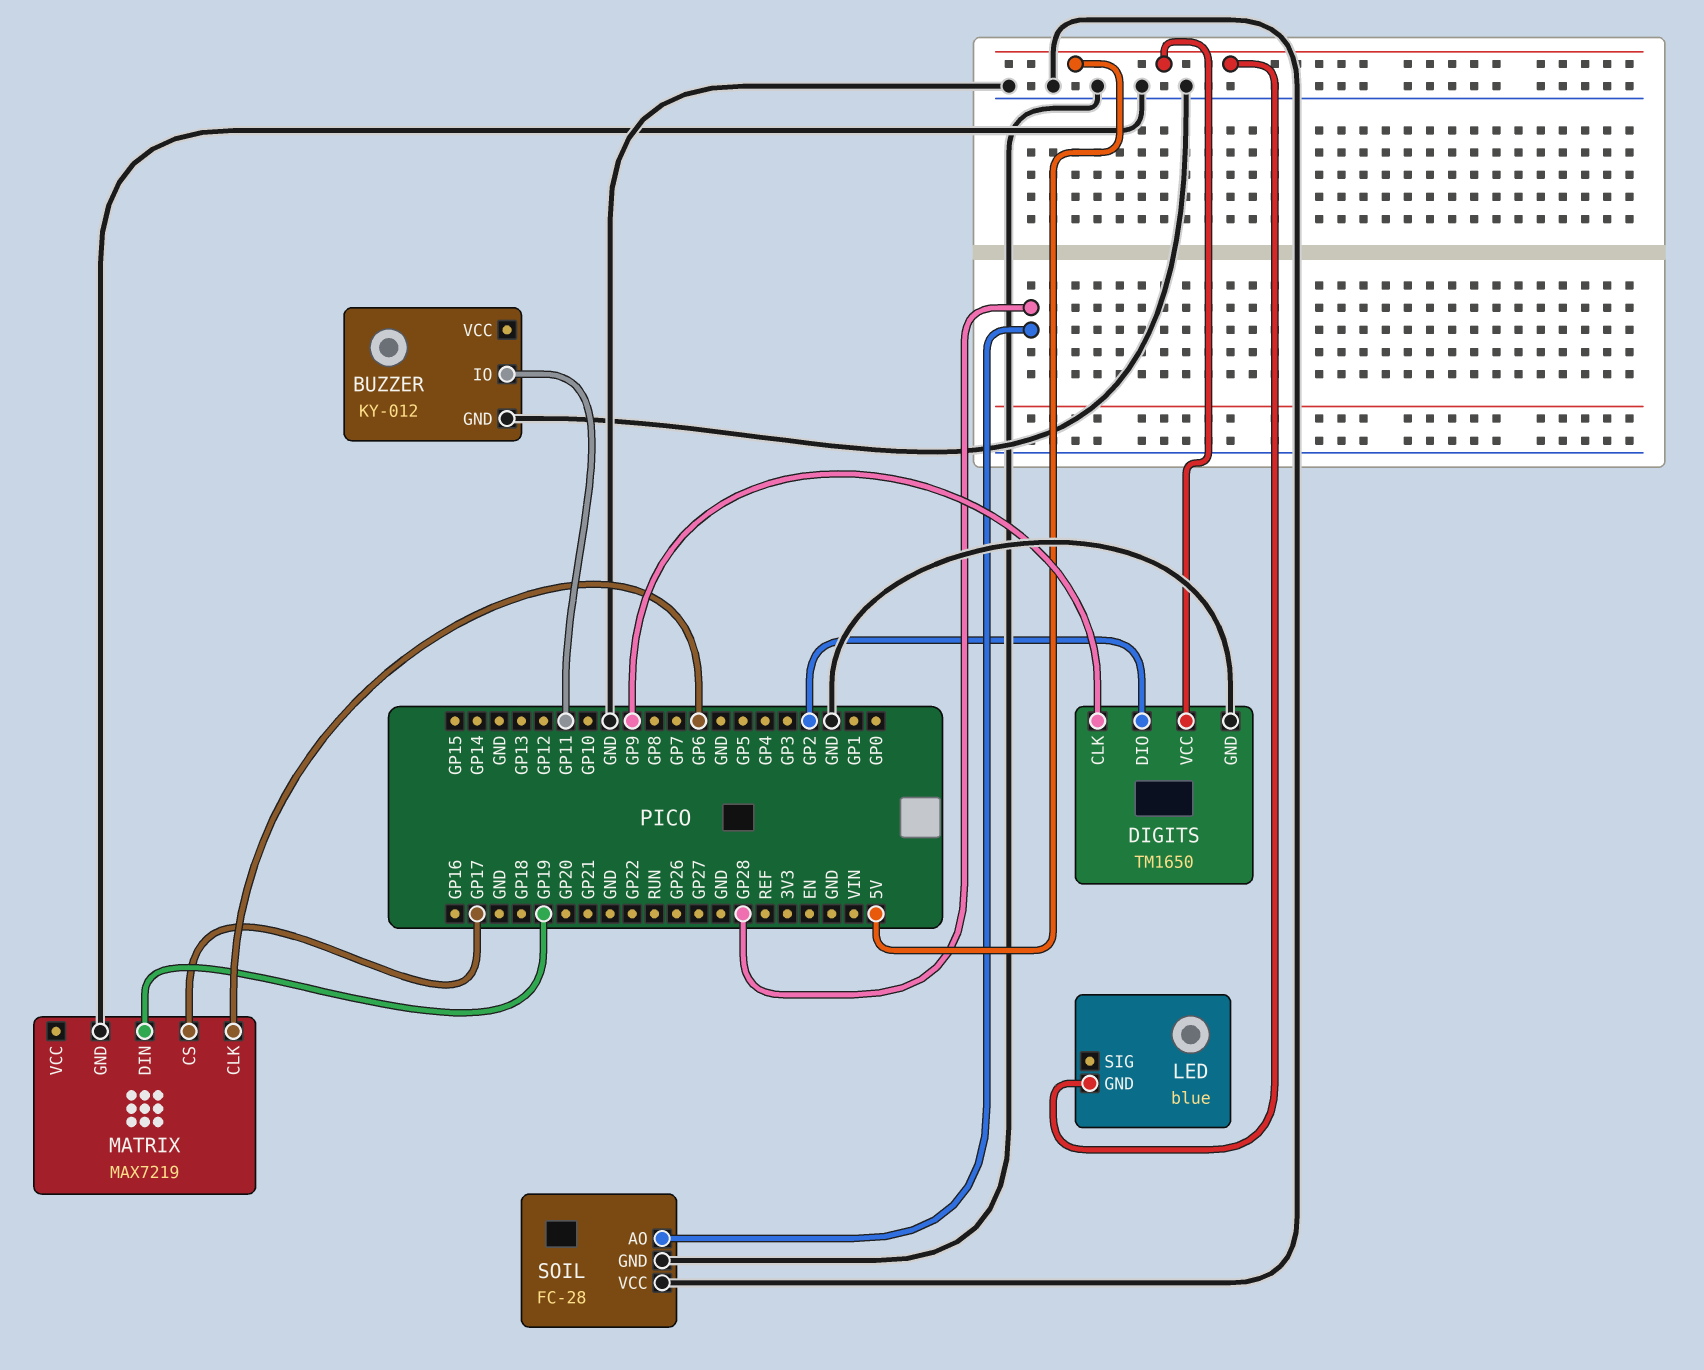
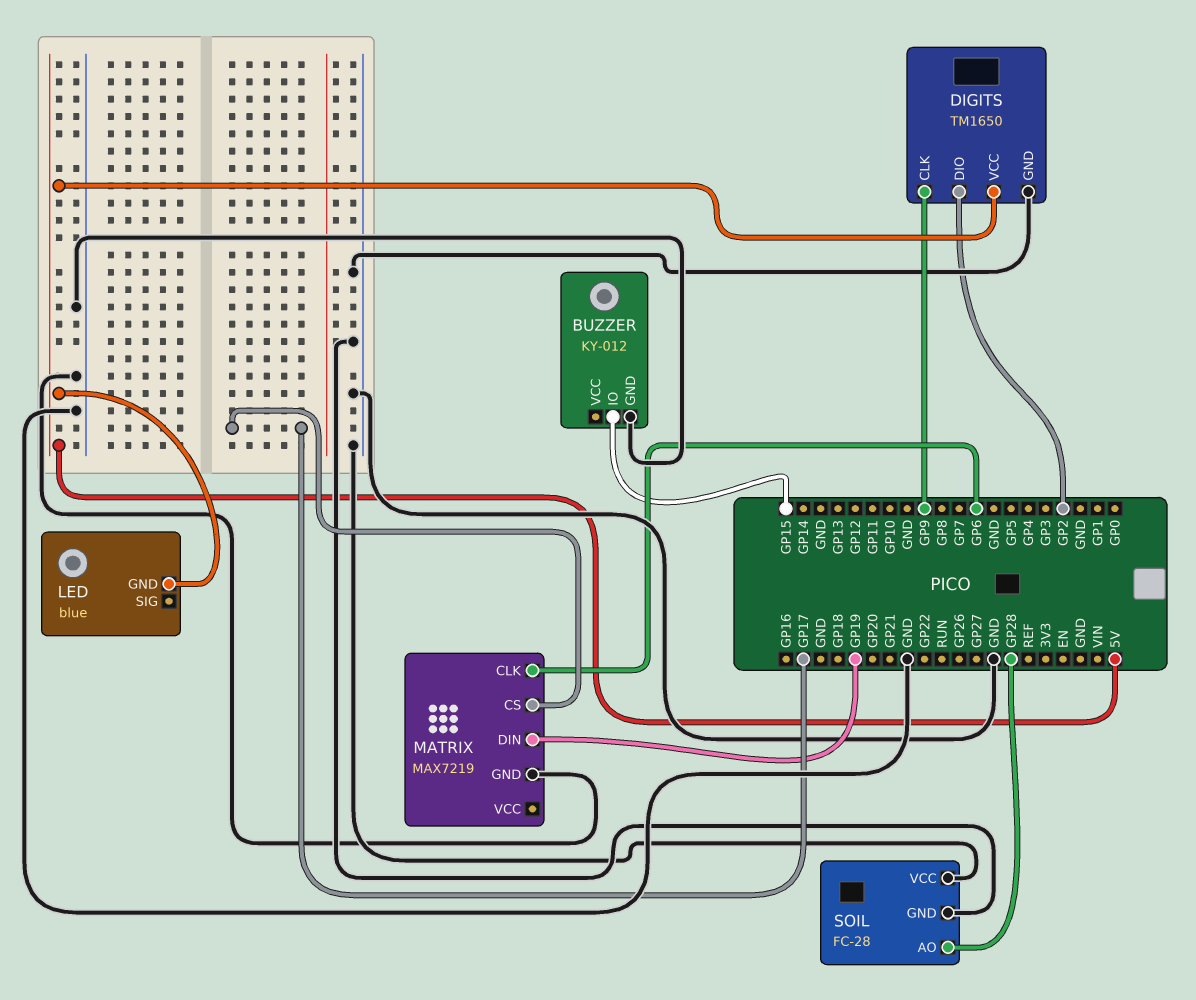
BUZZER pin IO: GP11 -> GP15

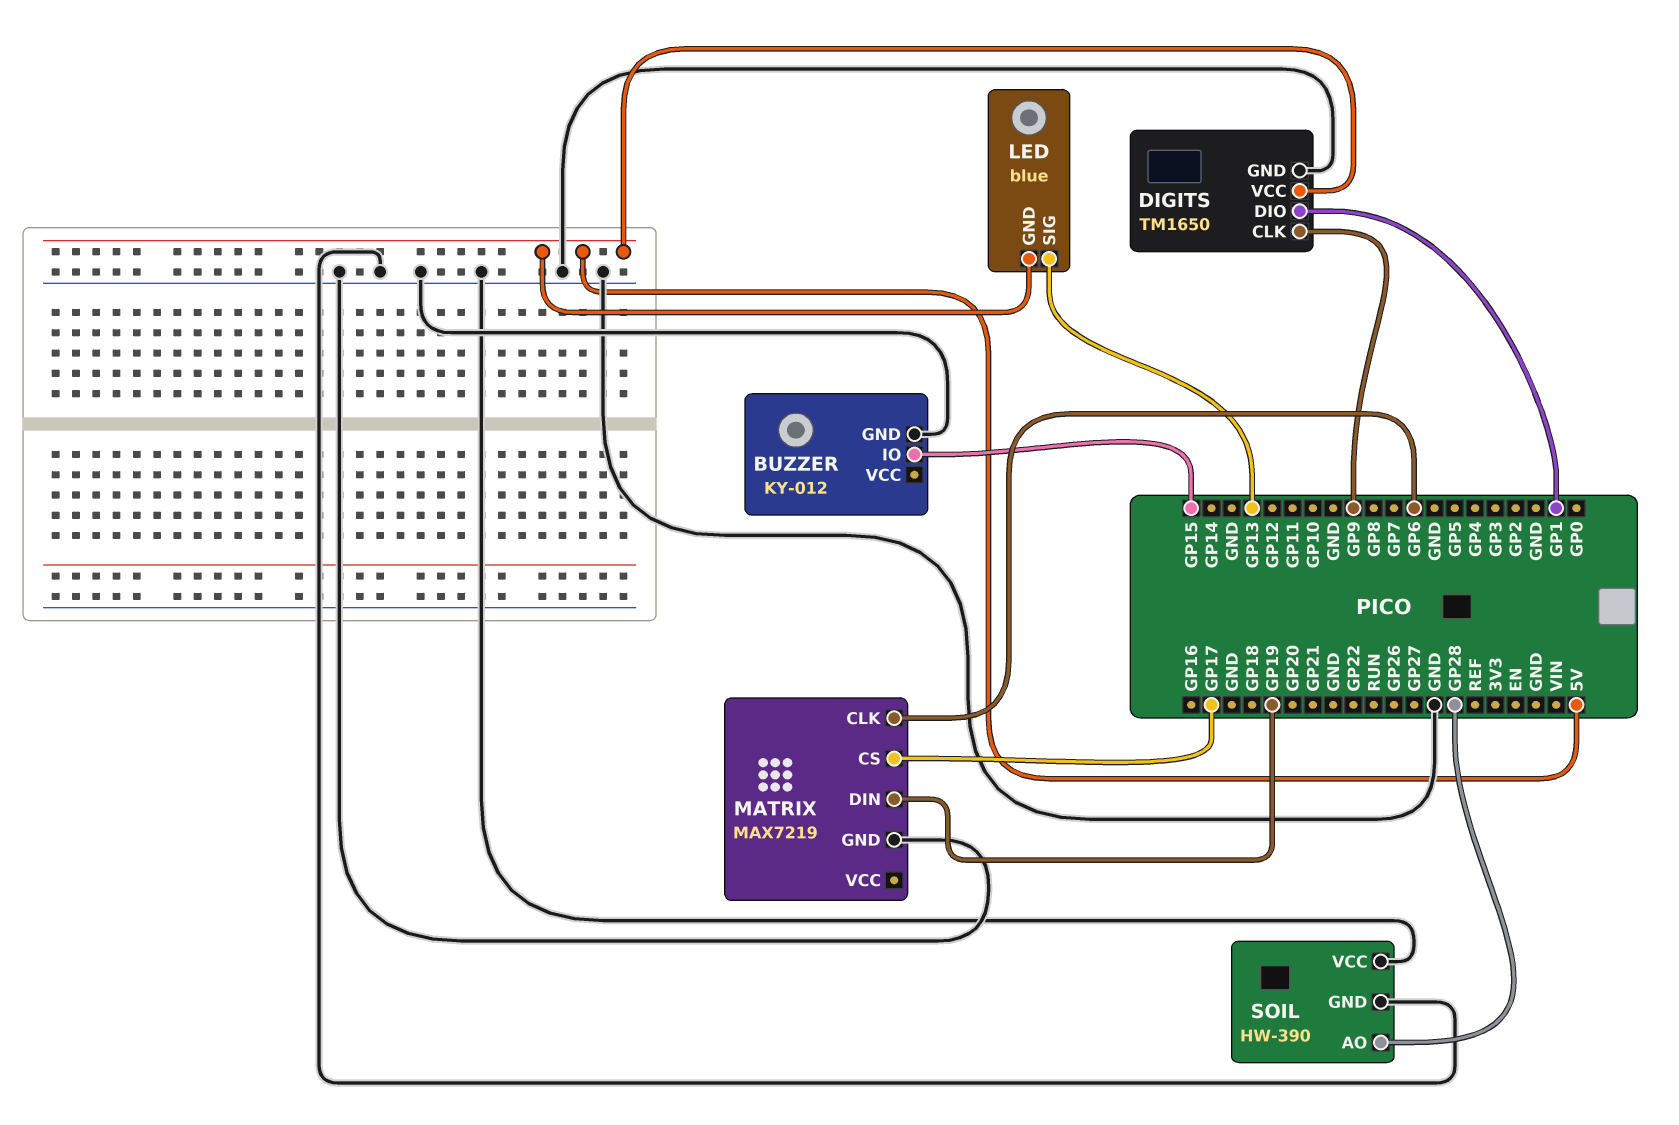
DIGITS pin DIO: GP2 -> GP1
LED pin SIG: none -> GP13
SOIL: FC-28 -> HW-390

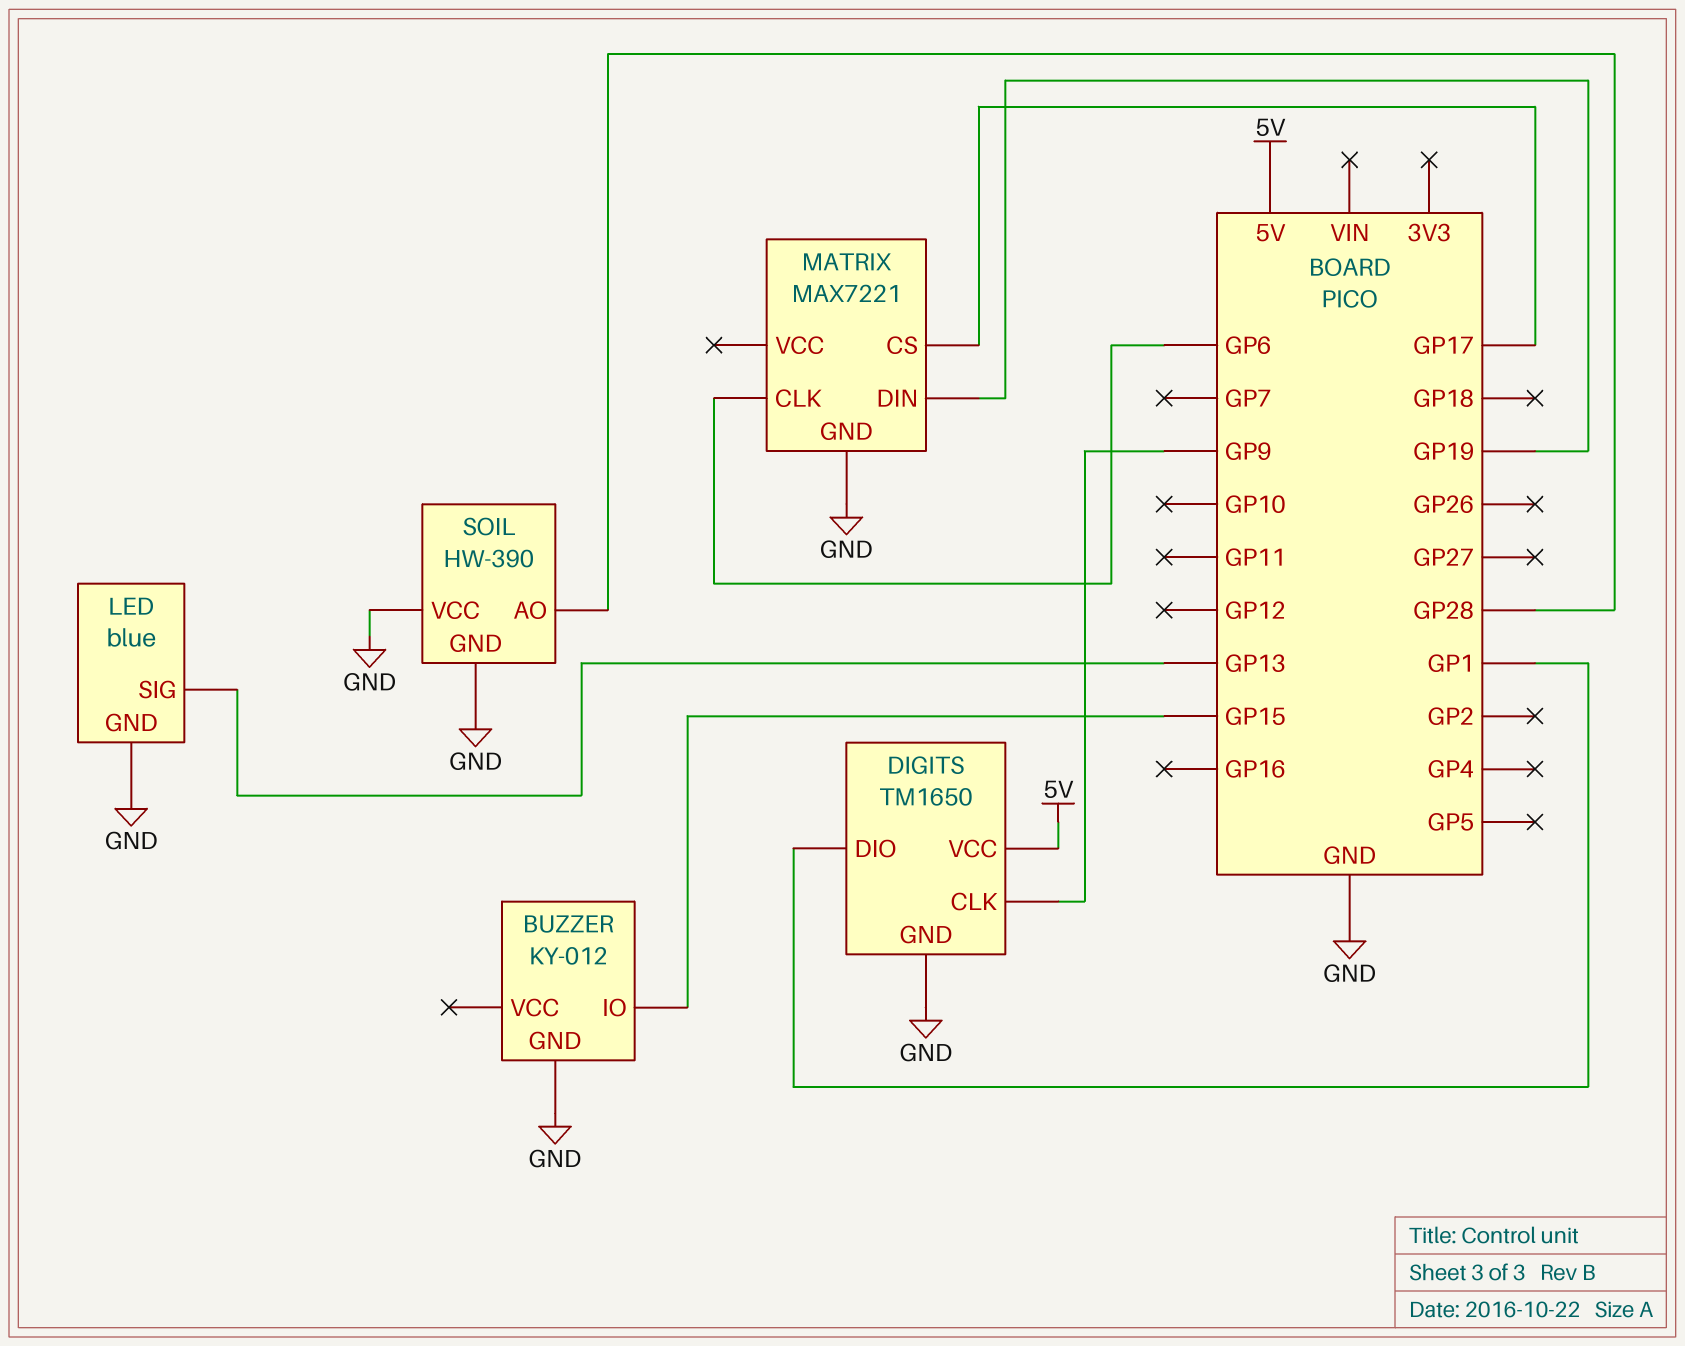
LED pin GND: 5V -> GND
MATRIX: MAX7219 -> MAX7221

